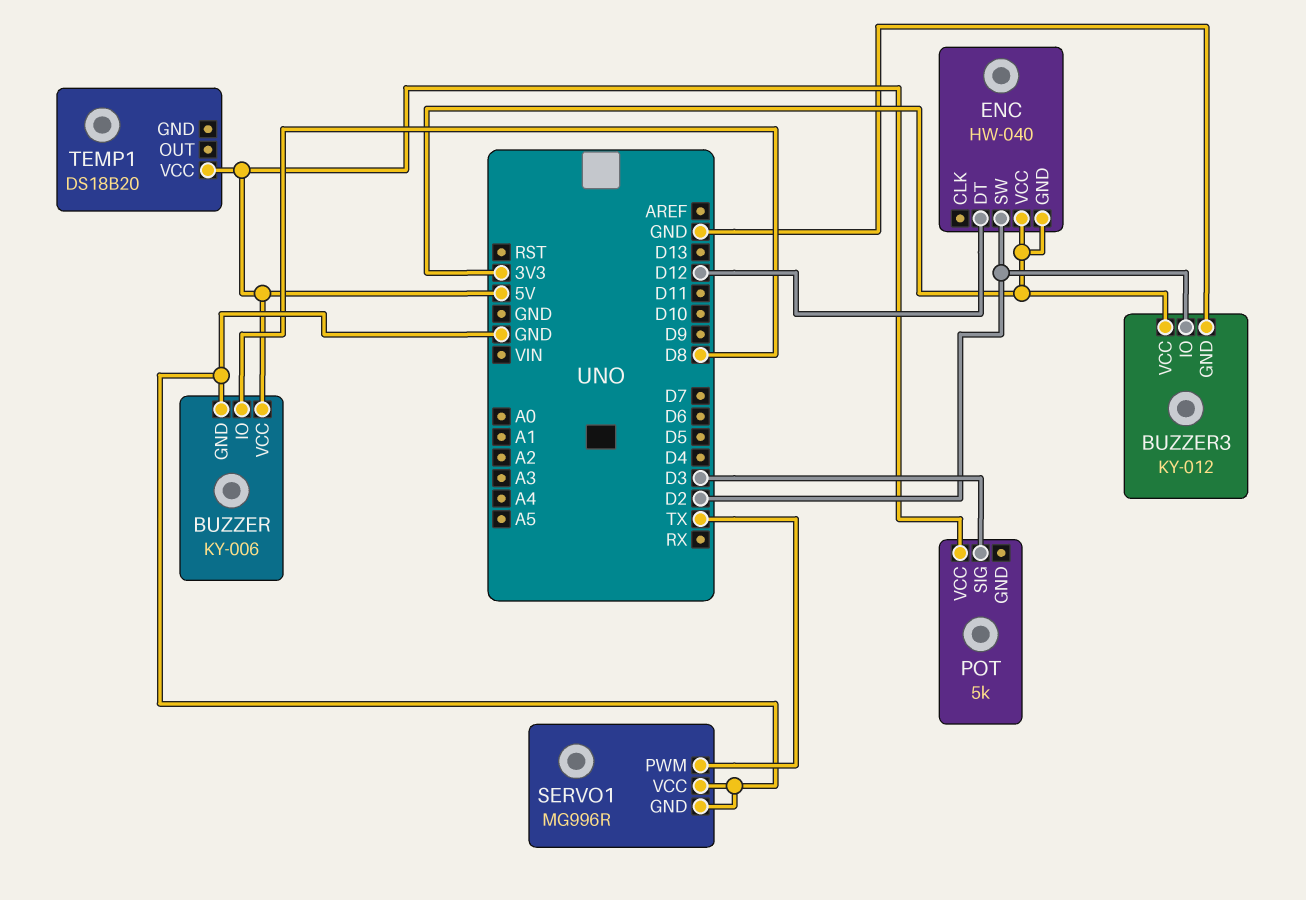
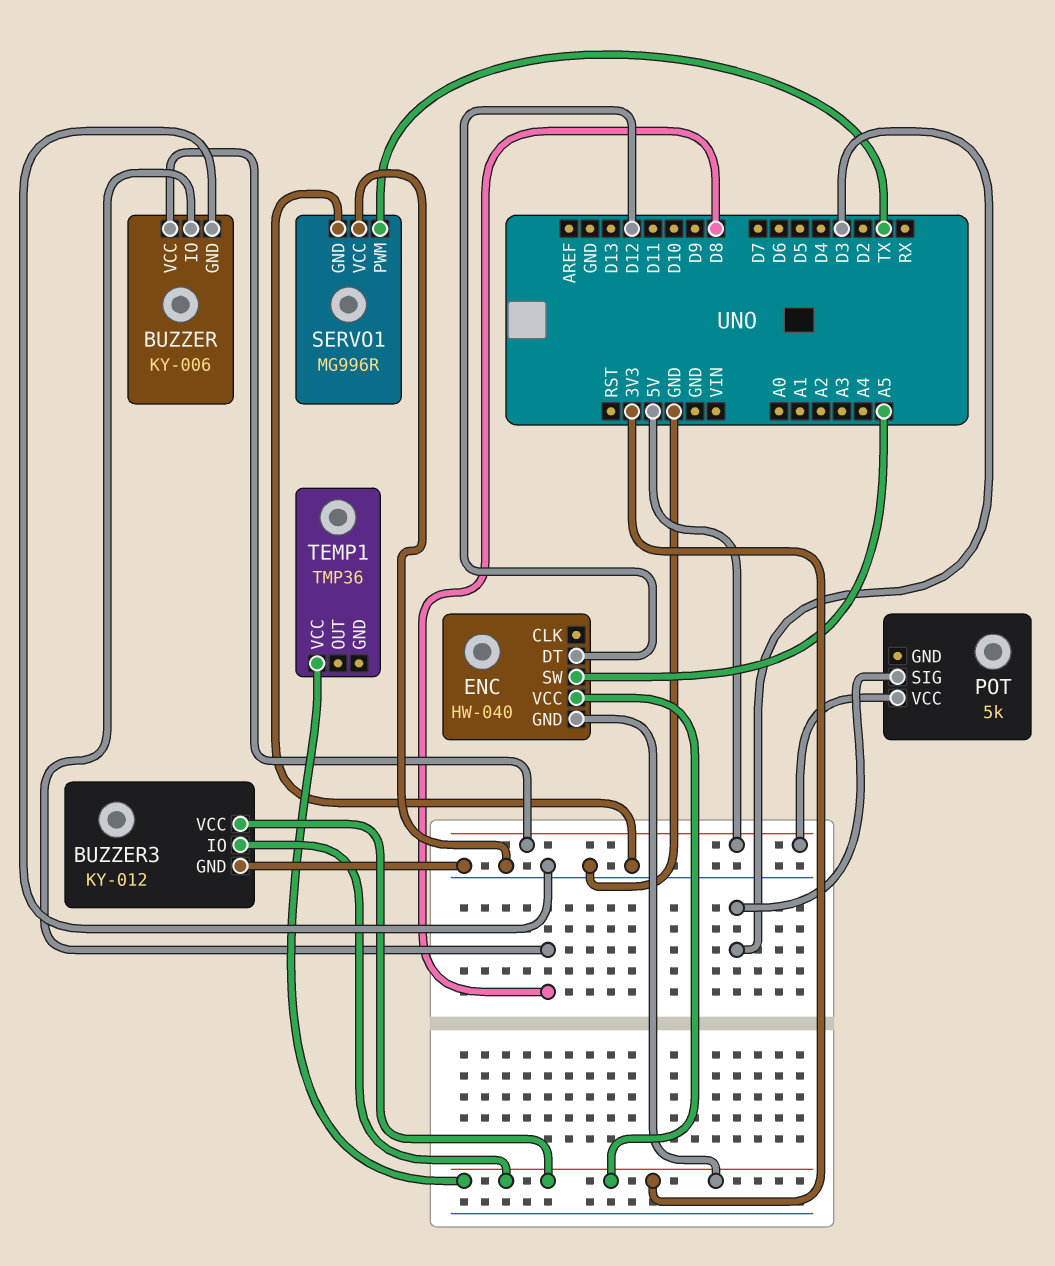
BUZZER3 pin IO: D2 -> 3V3
ENC pin SW: D2 -> A5
TEMP1: DS18B20 -> TMP36
TEMP1 pin VCC: 5V -> 3V3

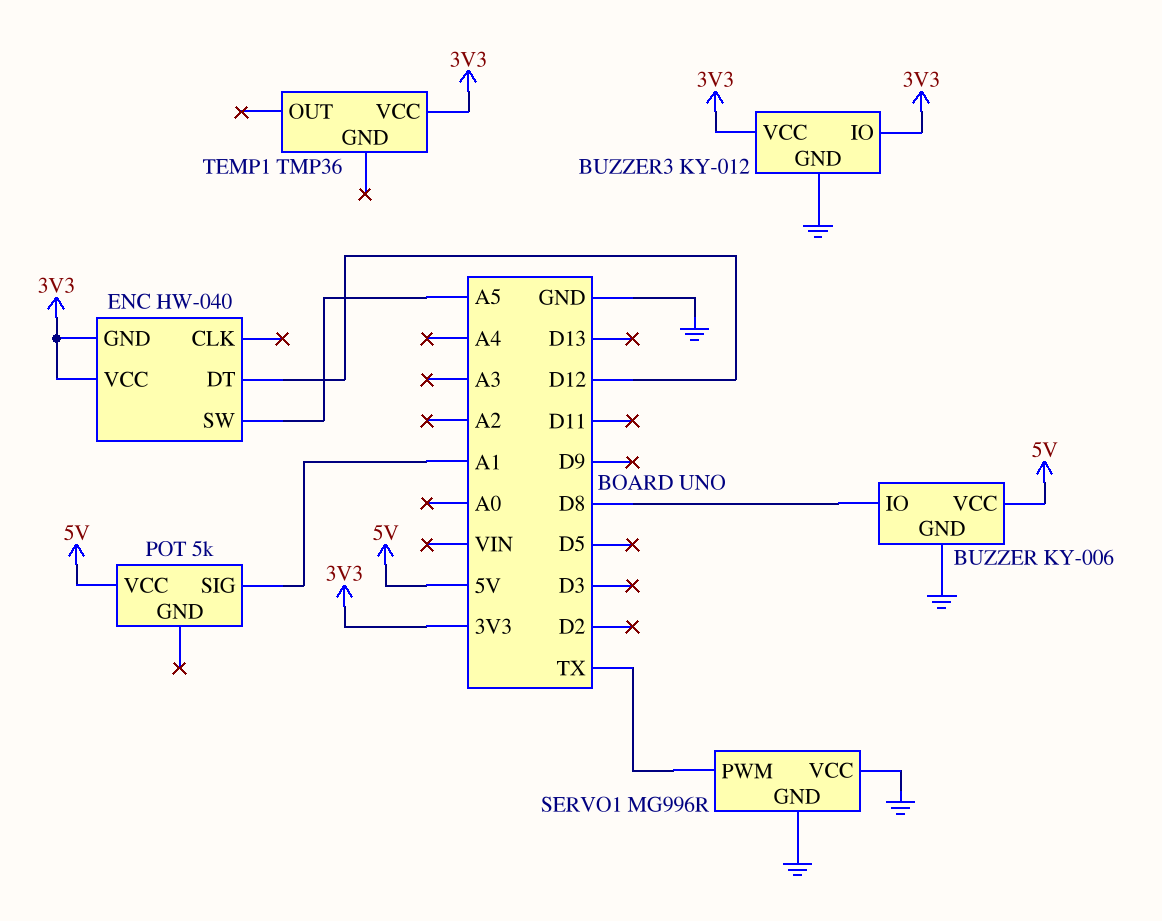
POT pin SIG: D3 -> A1

